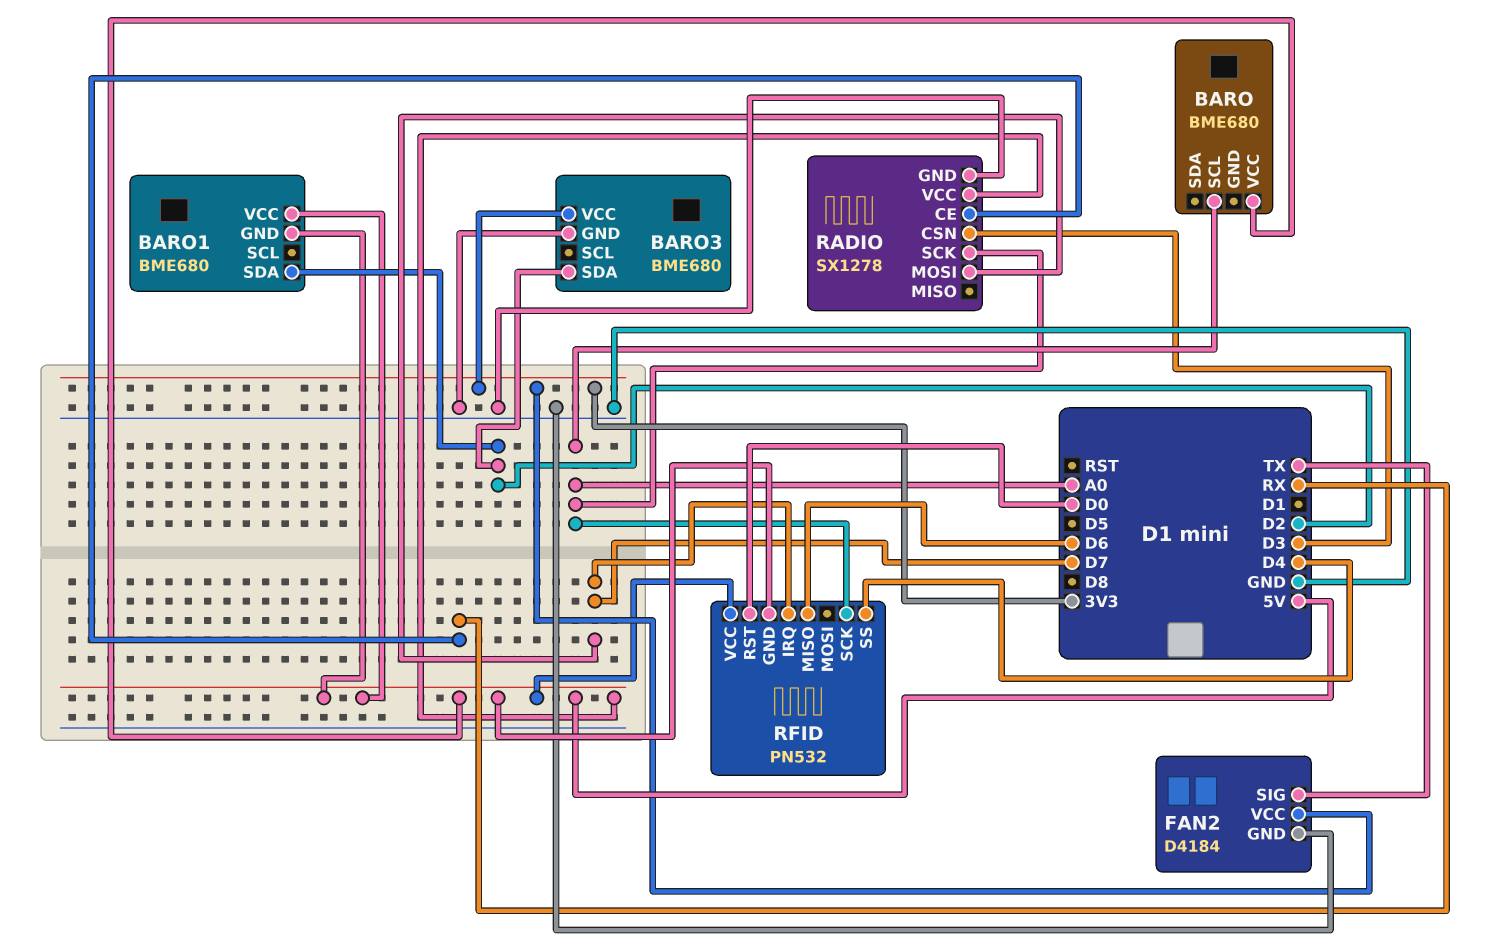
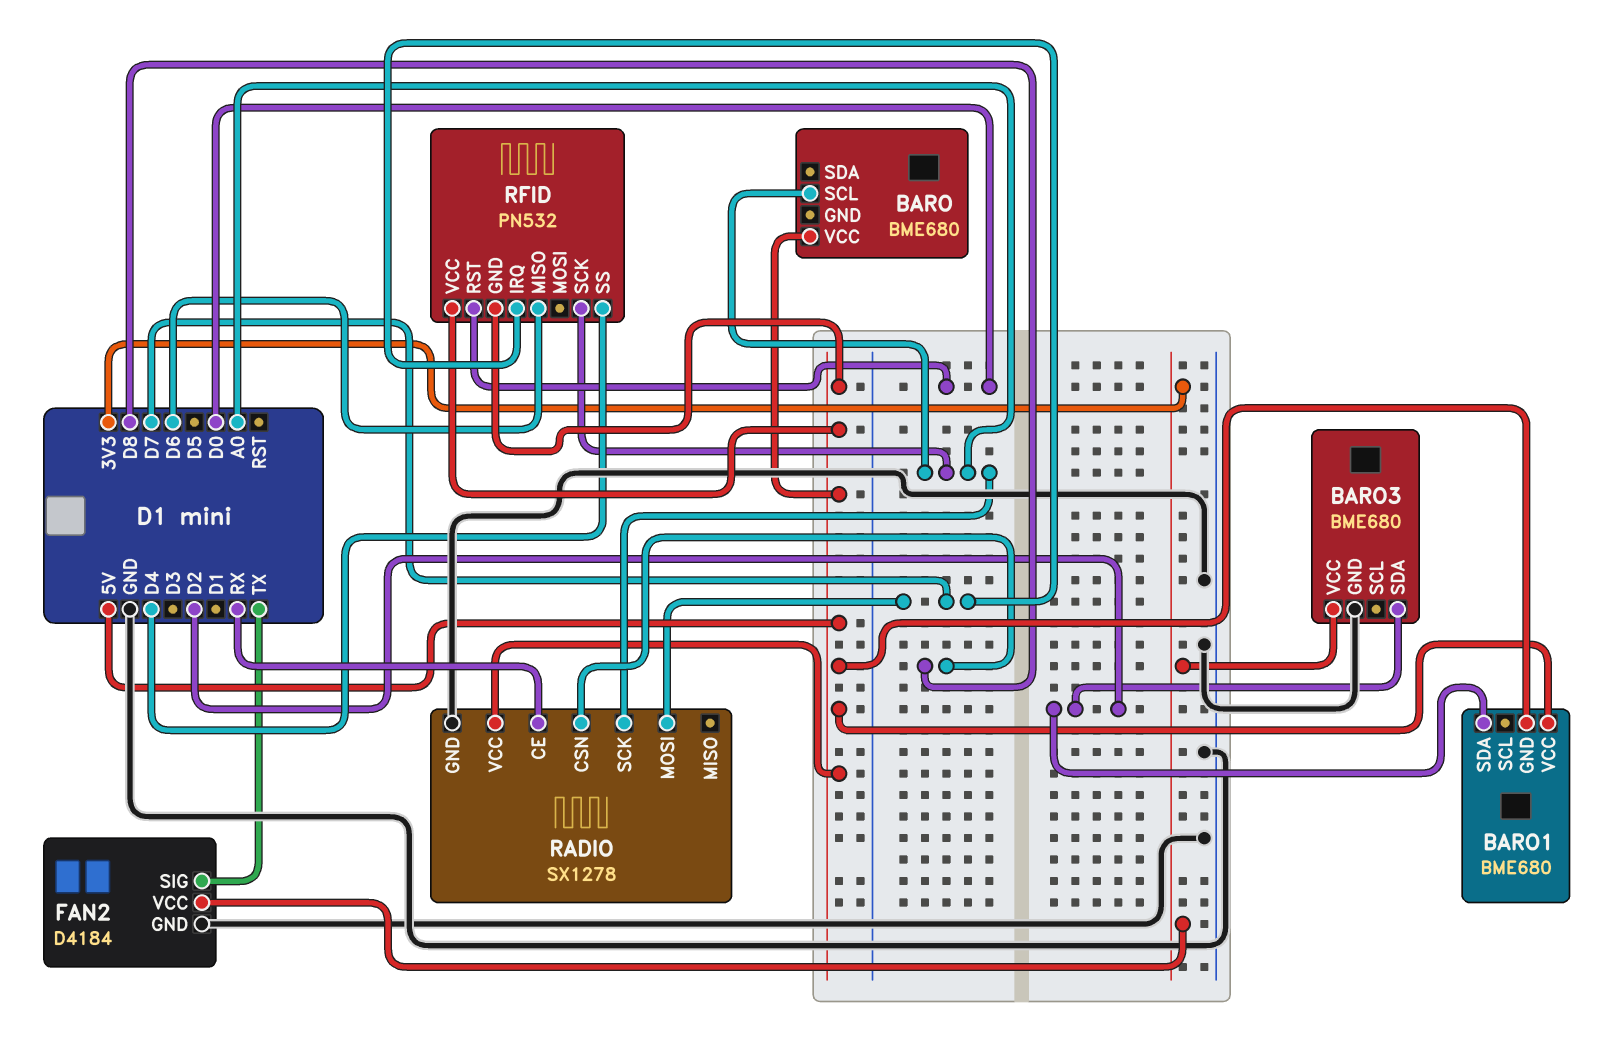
RADIO pin CSN: D3 -> D8

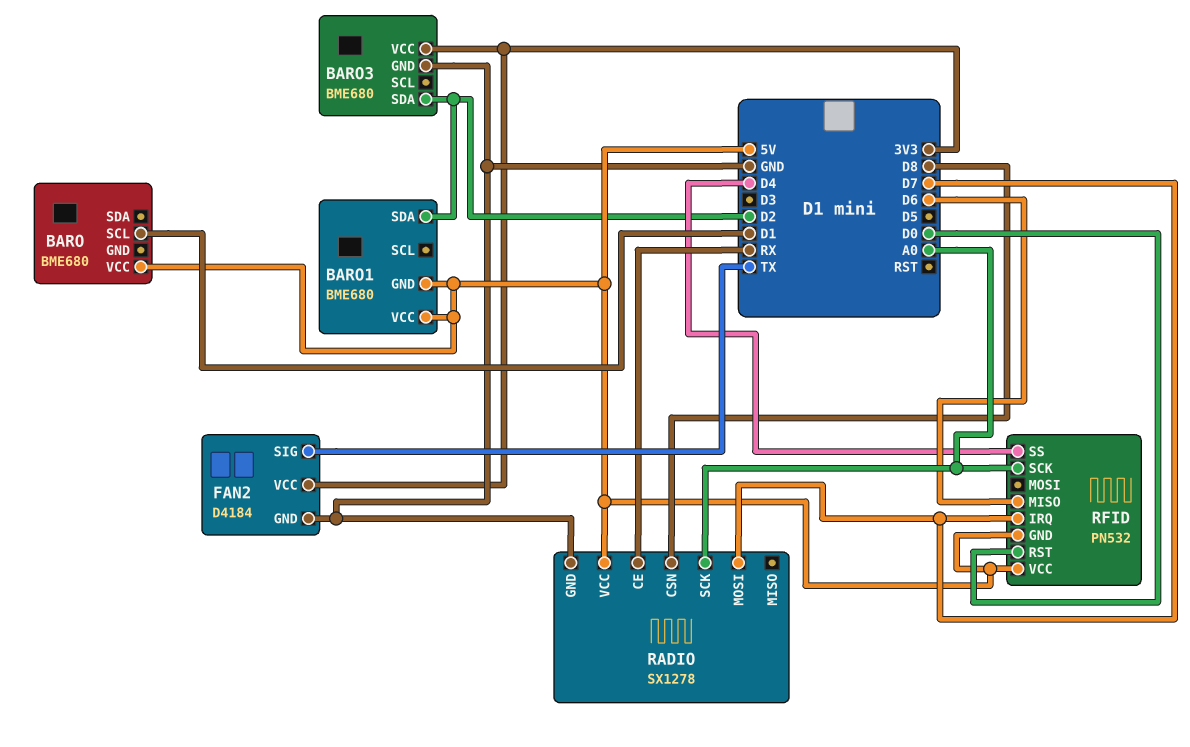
BARO pin SCL: A0 -> D1

